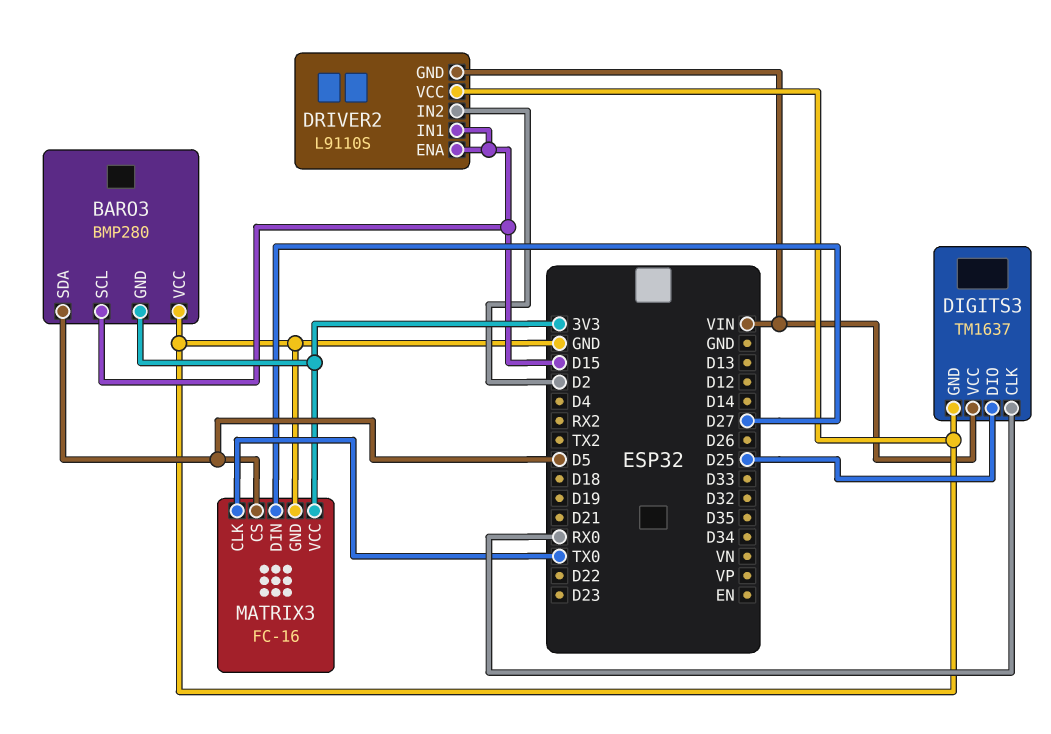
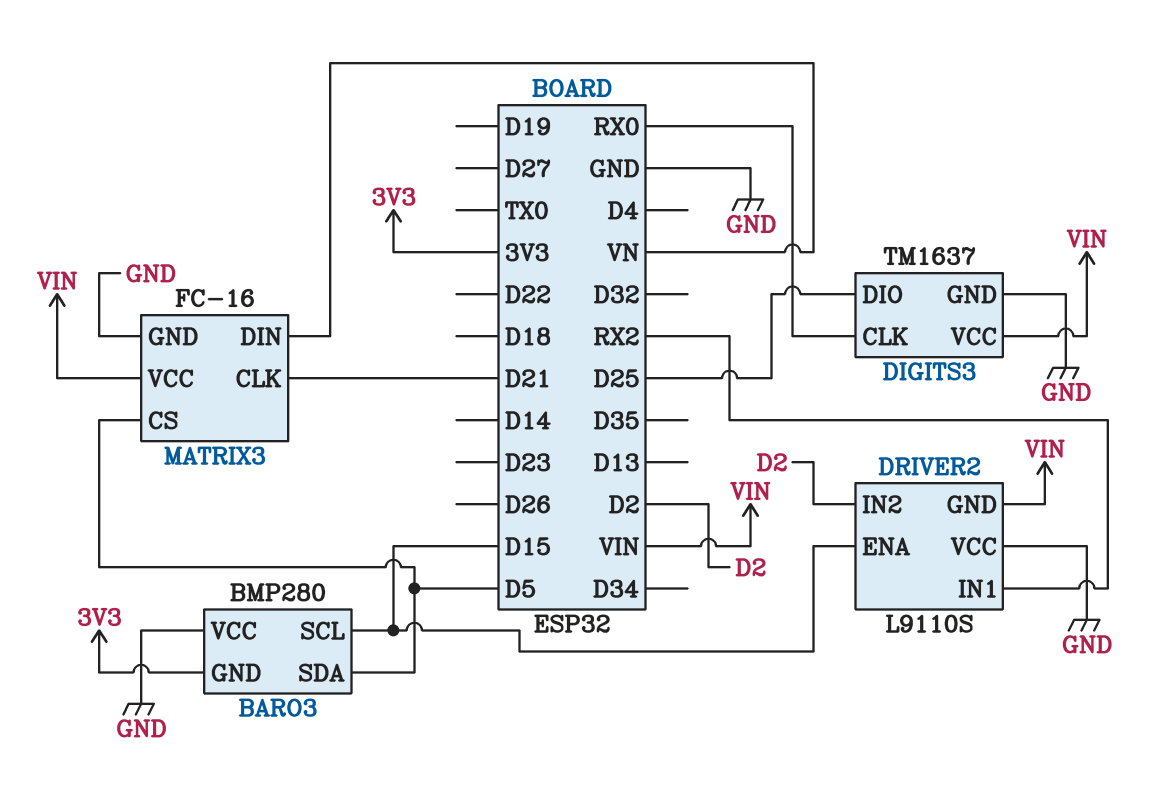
DRIVER2 pin IN1: D15 -> RX2
MATRIX3 pin CLK: TX0 -> D21
MATRIX3 pin DIN: D27 -> VN
MATRIX3 pin VCC: 3V3 -> VIN

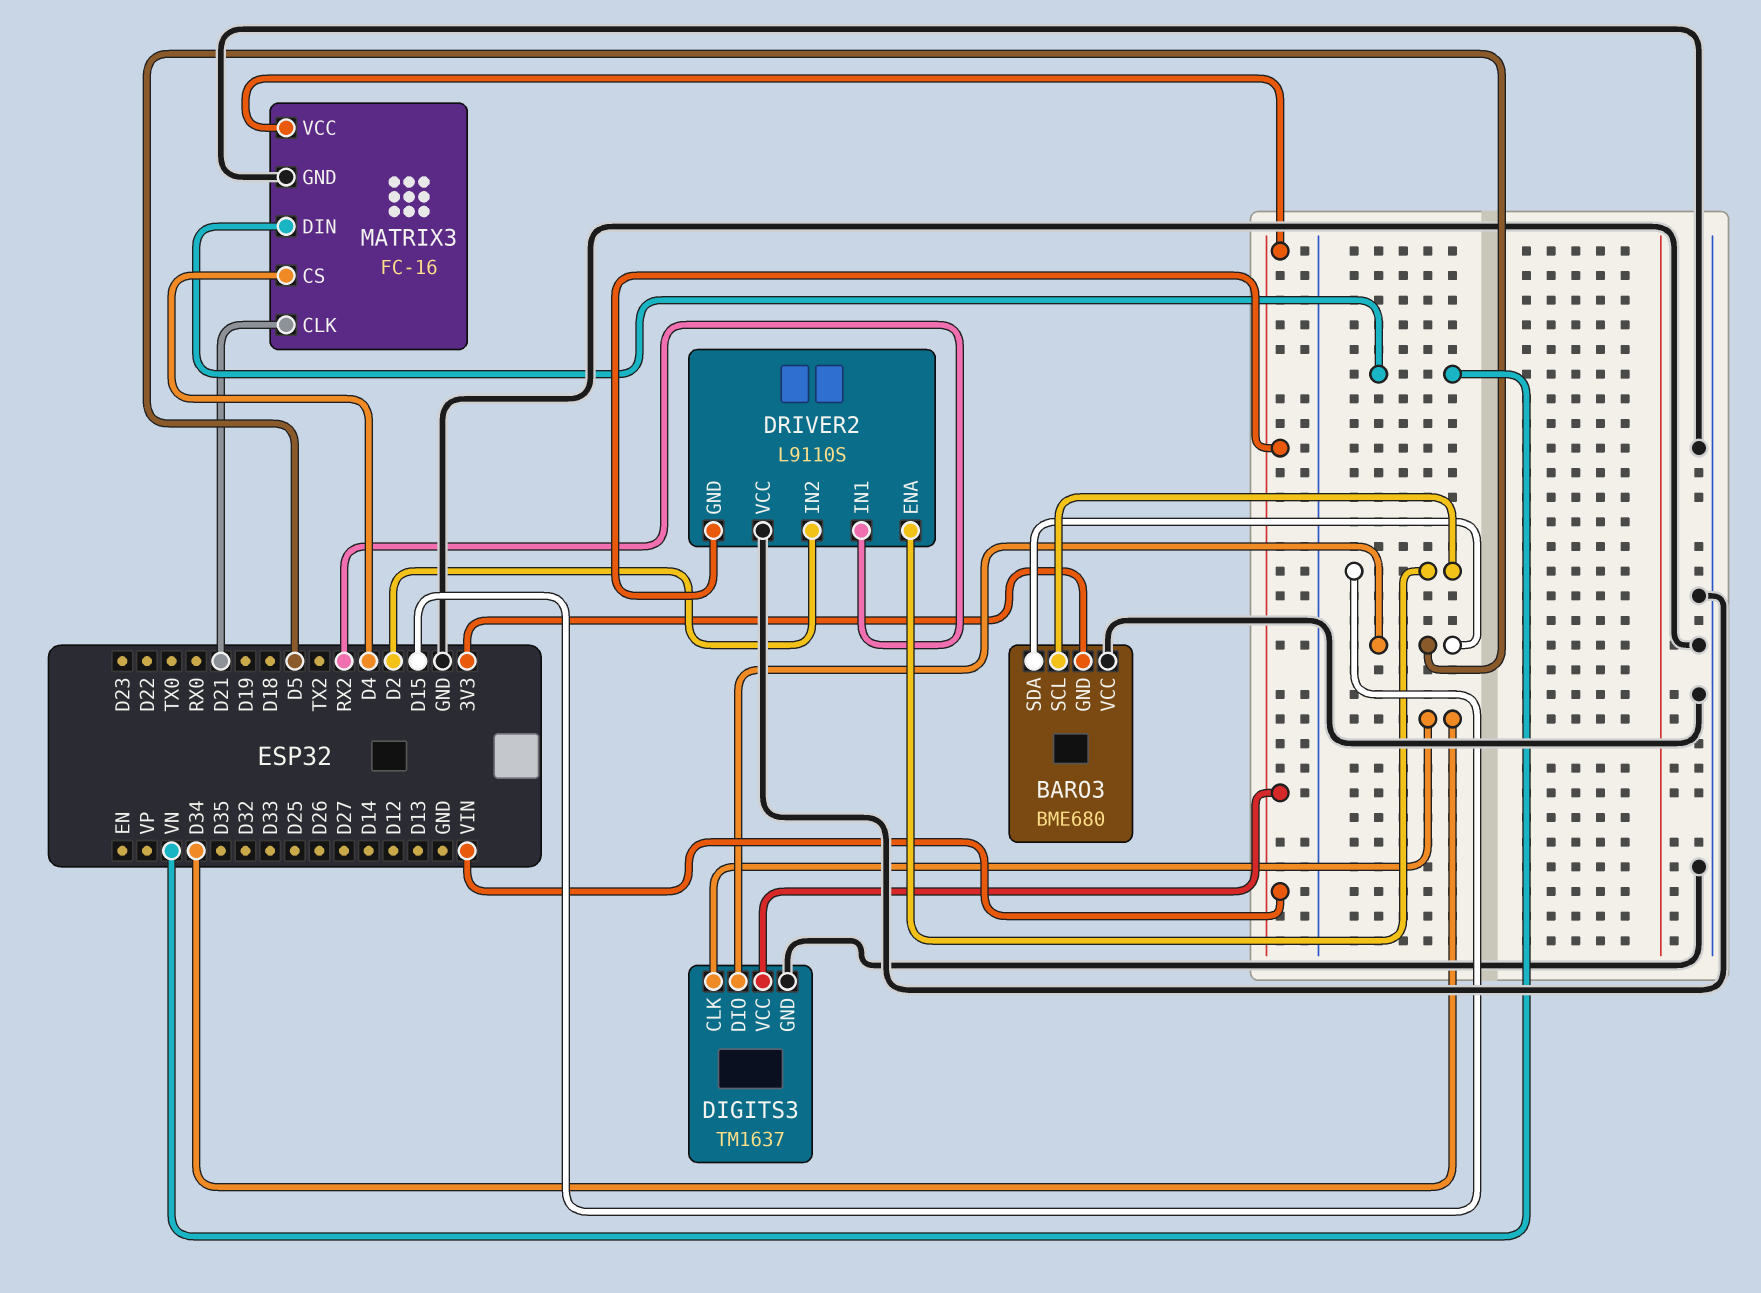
BARO3: BMP280 -> BME680
DIGITS3 pin CLK: RX0 -> D34
DIGITS3 pin DIO: D25 -> D5
MATRIX3 pin CS: D5 -> D4

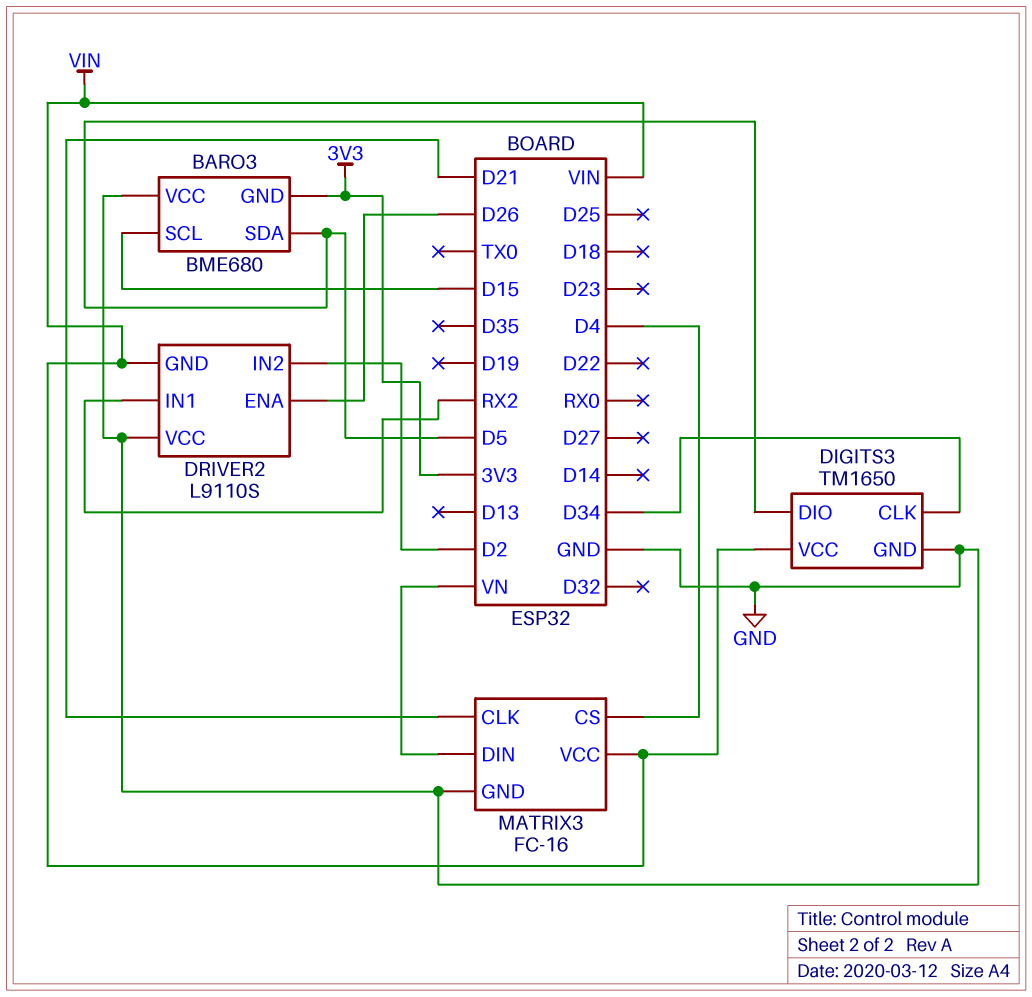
DIGITS3: TM1637 -> TM1650
DRIVER2 pin ENA: D15 -> D26

